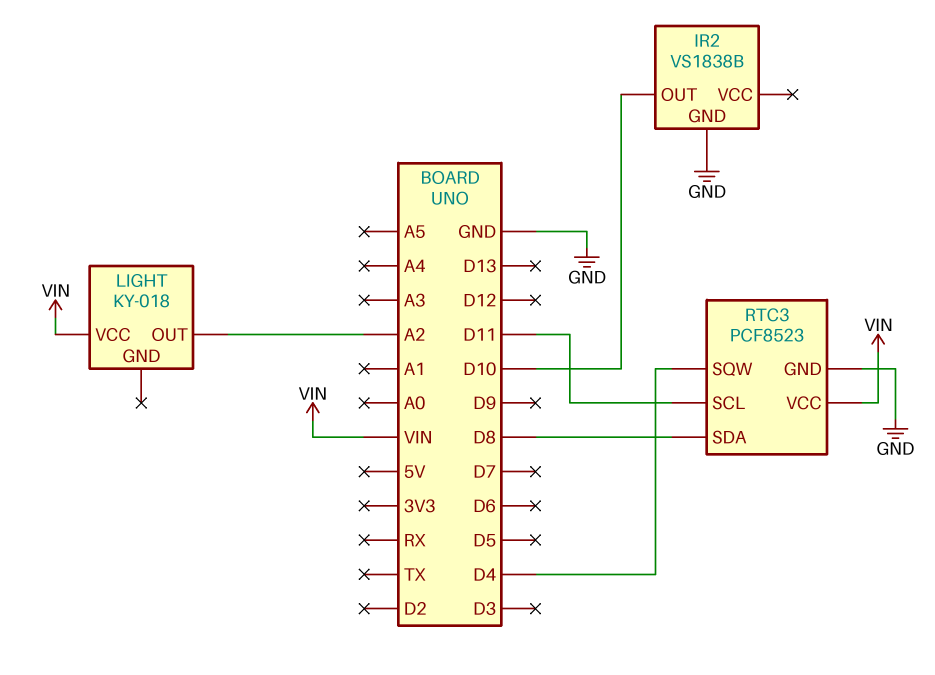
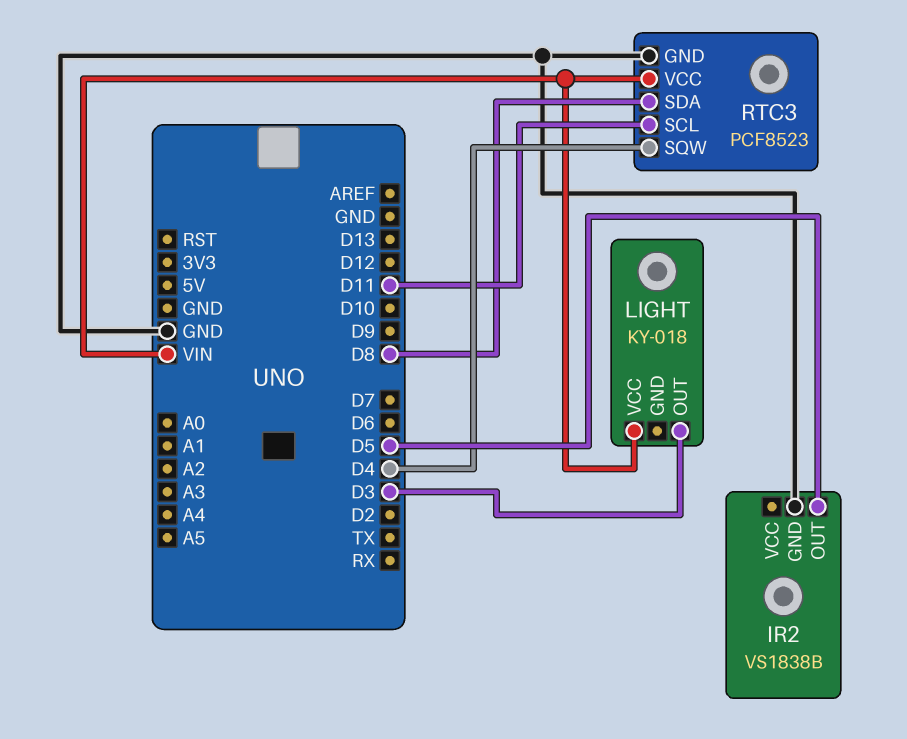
IR2 pin OUT: D10 -> D5
LIGHT pin OUT: A2 -> D3

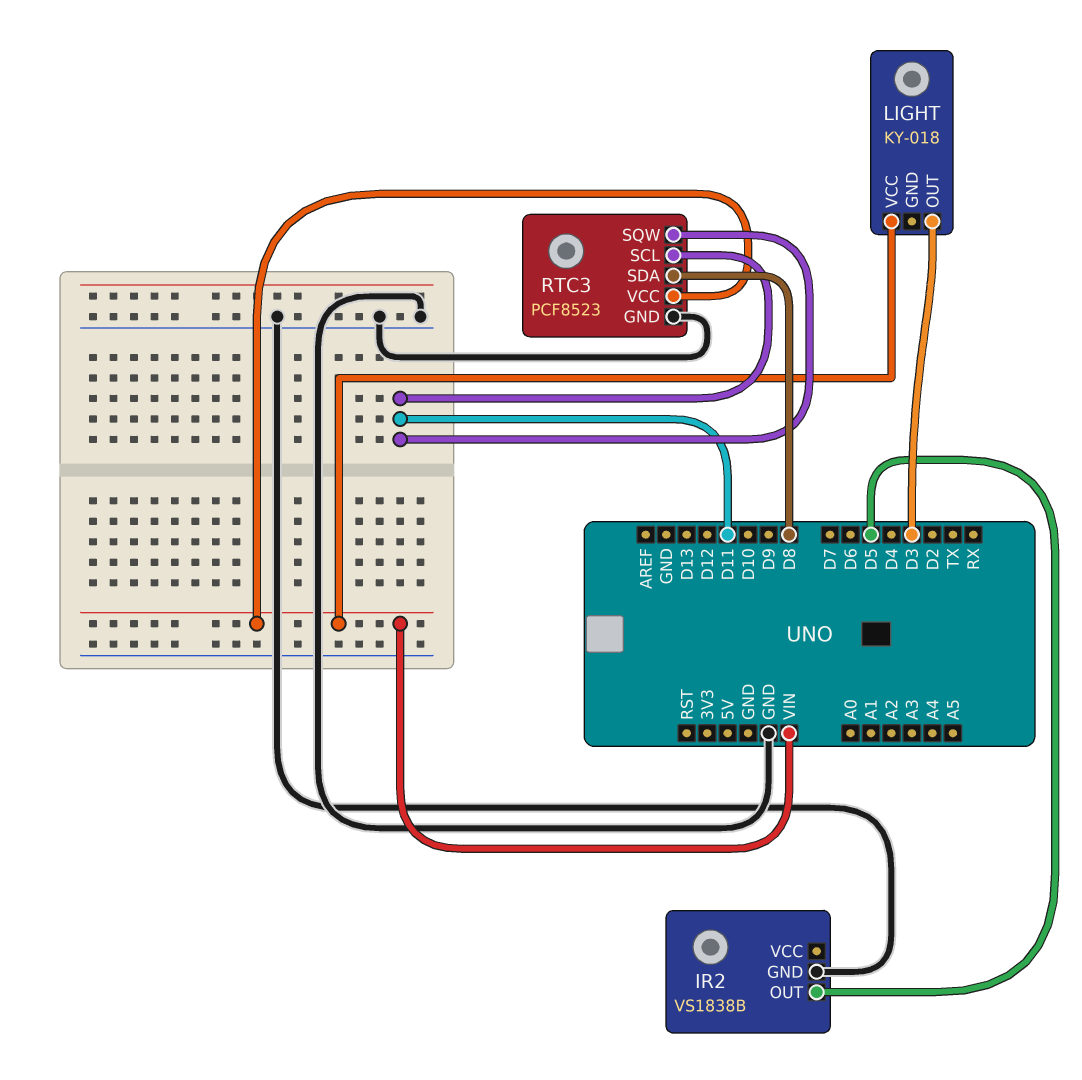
RTC3 pin SQW: D4 -> D11

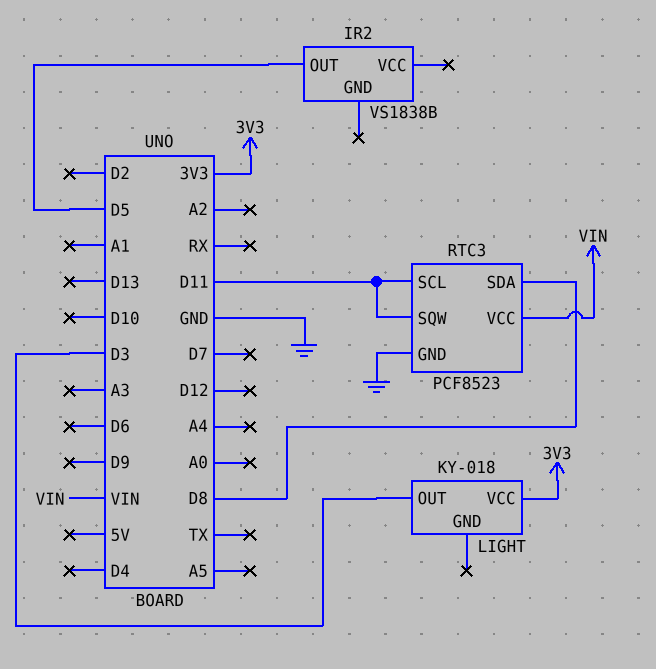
IR2 pin GND: GND -> none
LIGHT pin VCC: VIN -> 3V3

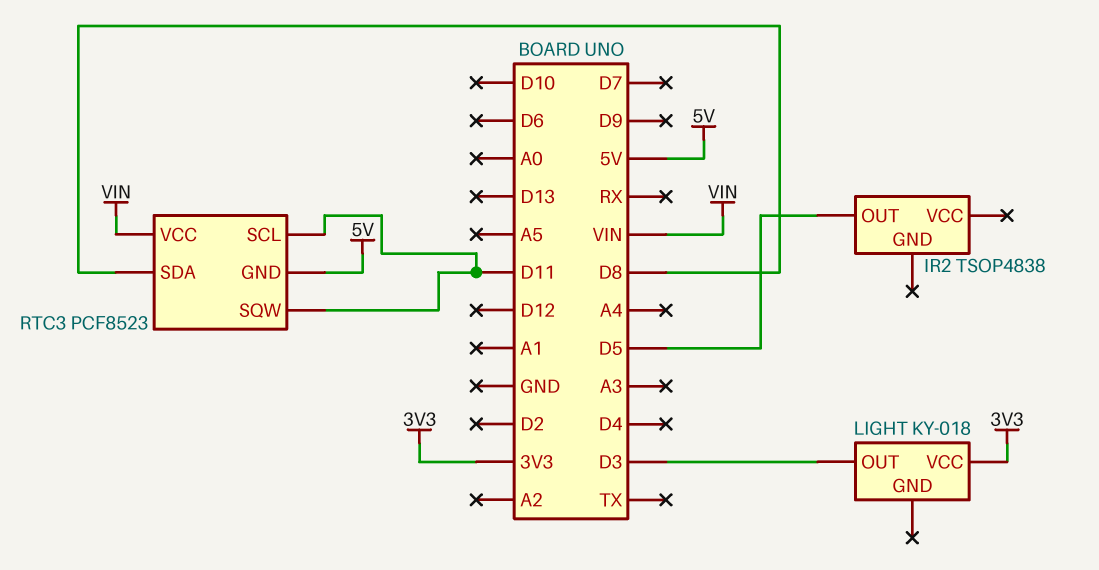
IR2: VS1838B -> TSOP4838
RTC3 pin GND: GND -> 5V

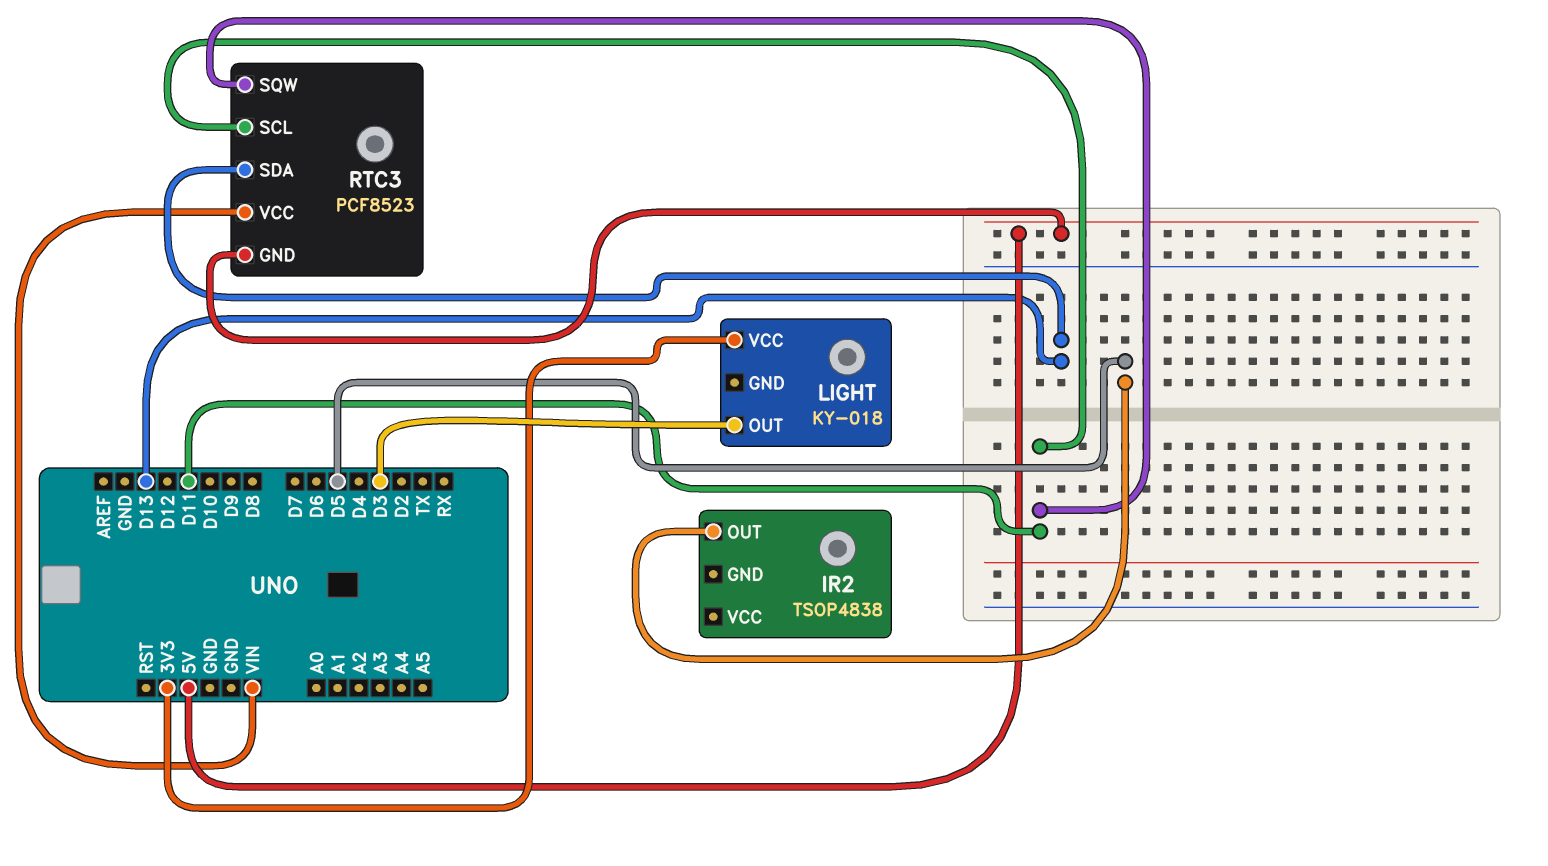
RTC3 pin SDA: D8 -> D13

